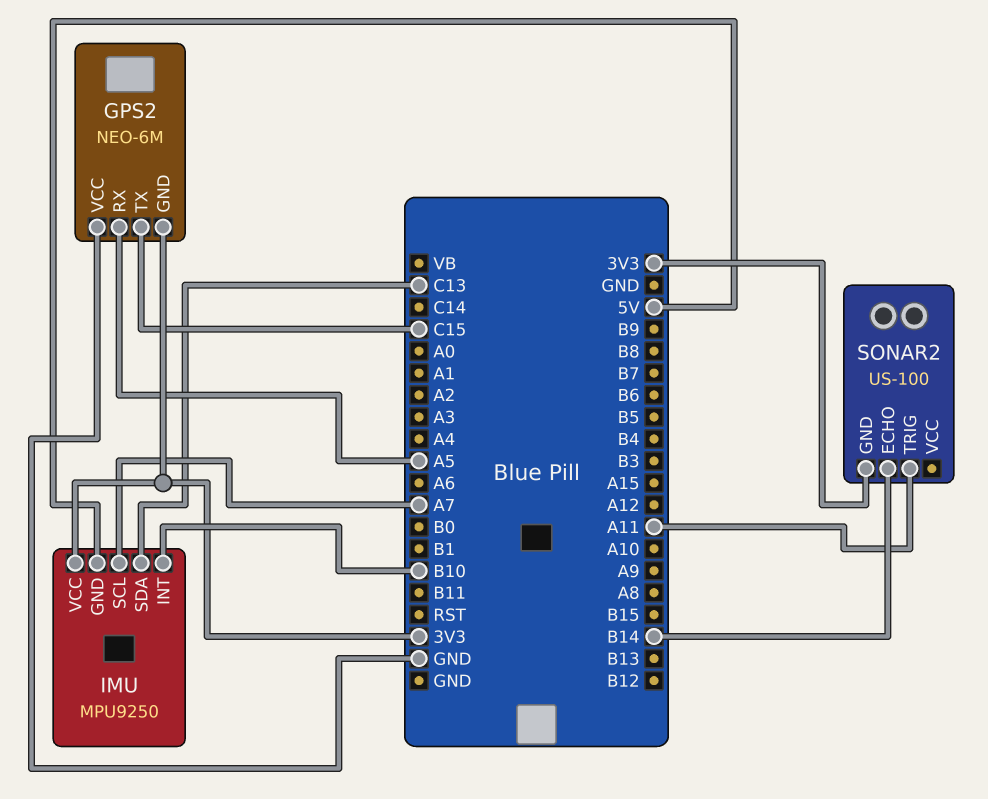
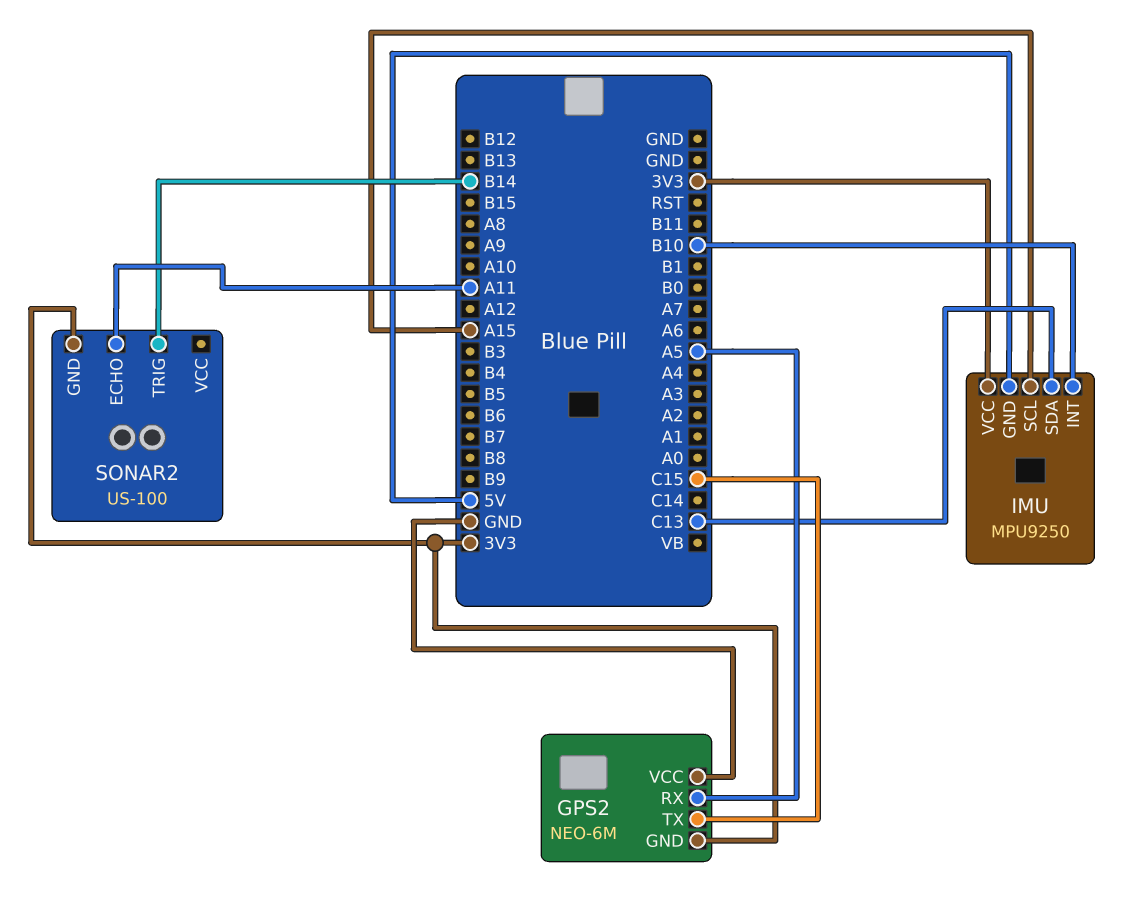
IMU pin SCL: A7 -> A15
SONAR2 pin ECHO: B14 -> A11
SONAR2 pin TRIG: A11 -> B14

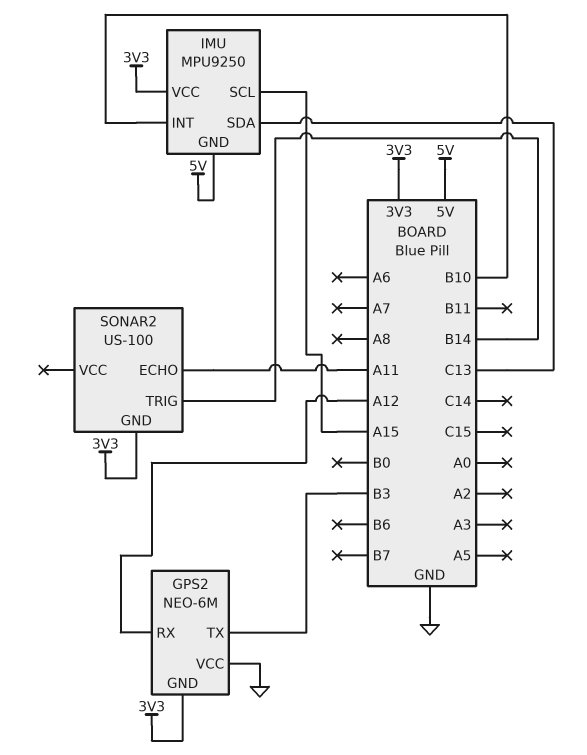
GPS2 pin RX: A5 -> A12
GPS2 pin TX: C15 -> B3

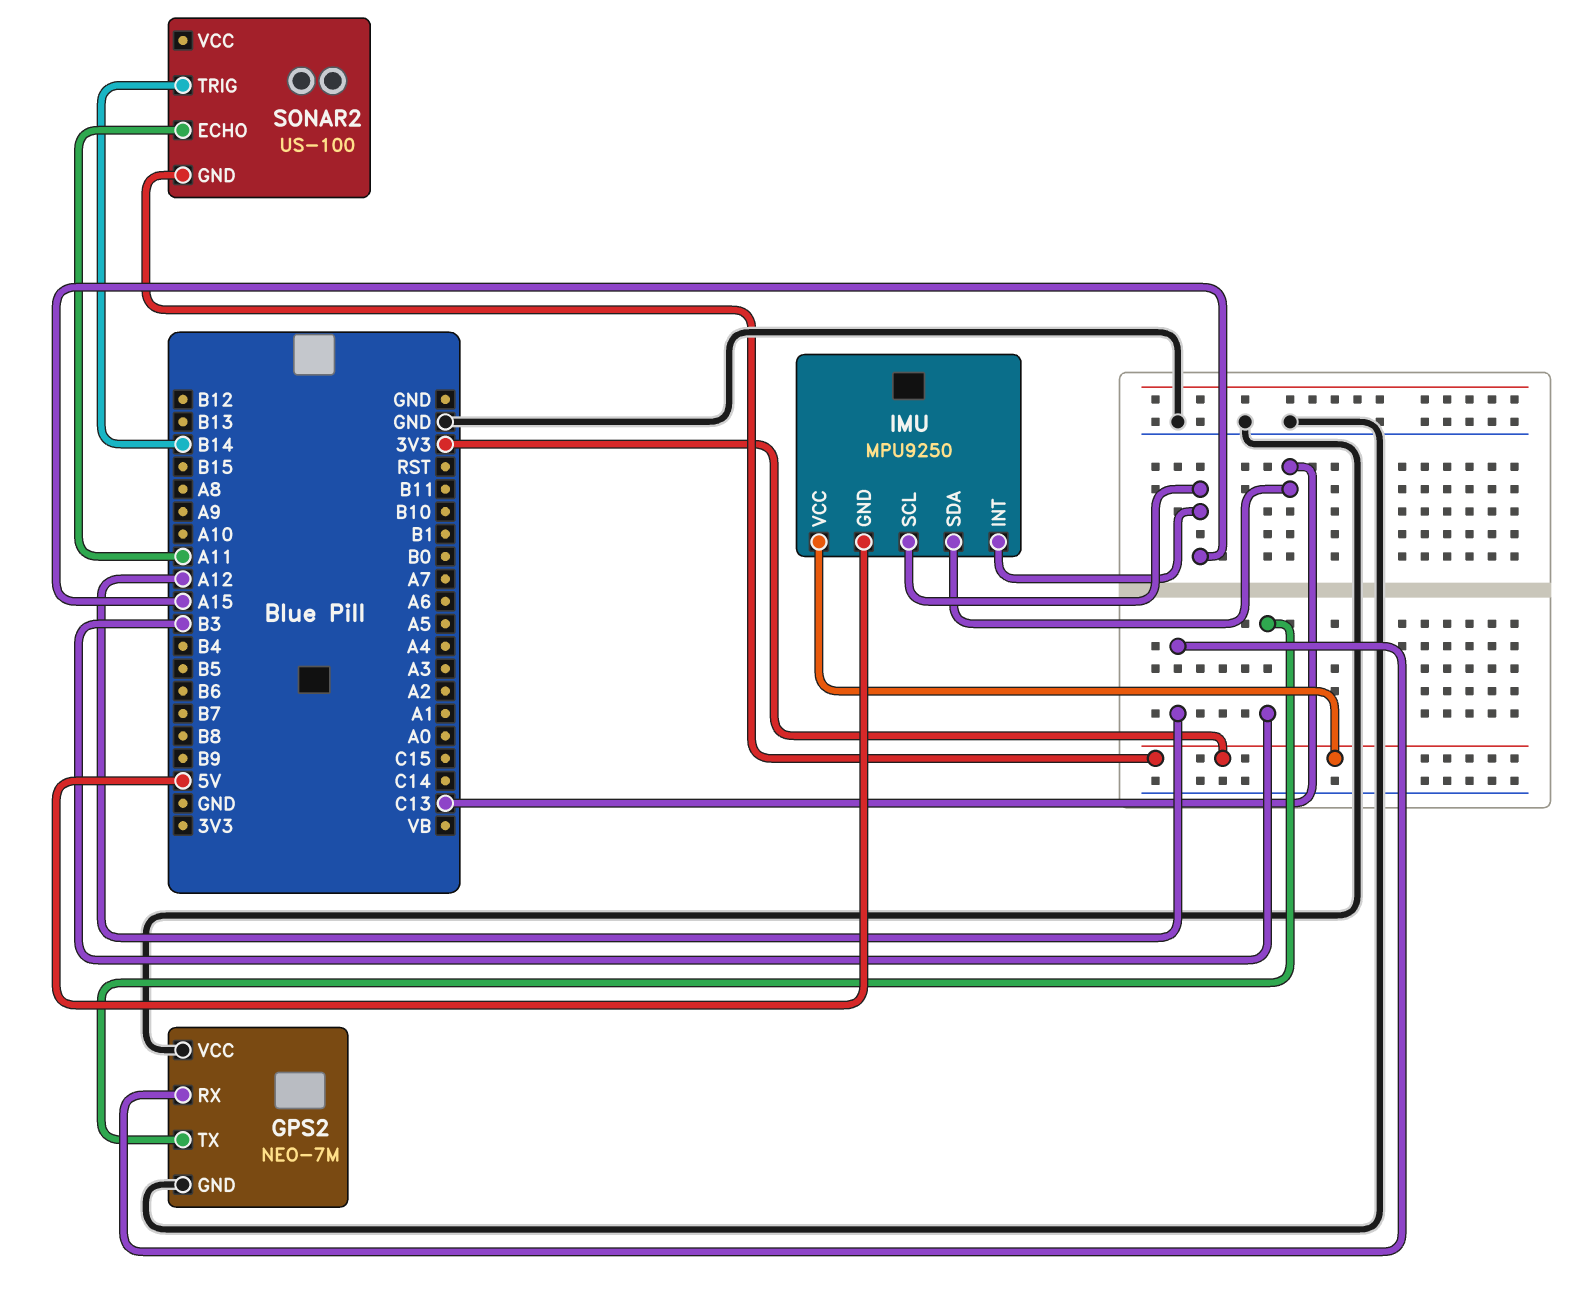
GPS2: NEO-6M -> NEO-7M
GPS2 pin GND: 3V3 -> GND
IMU pin INT: B10 -> A15

